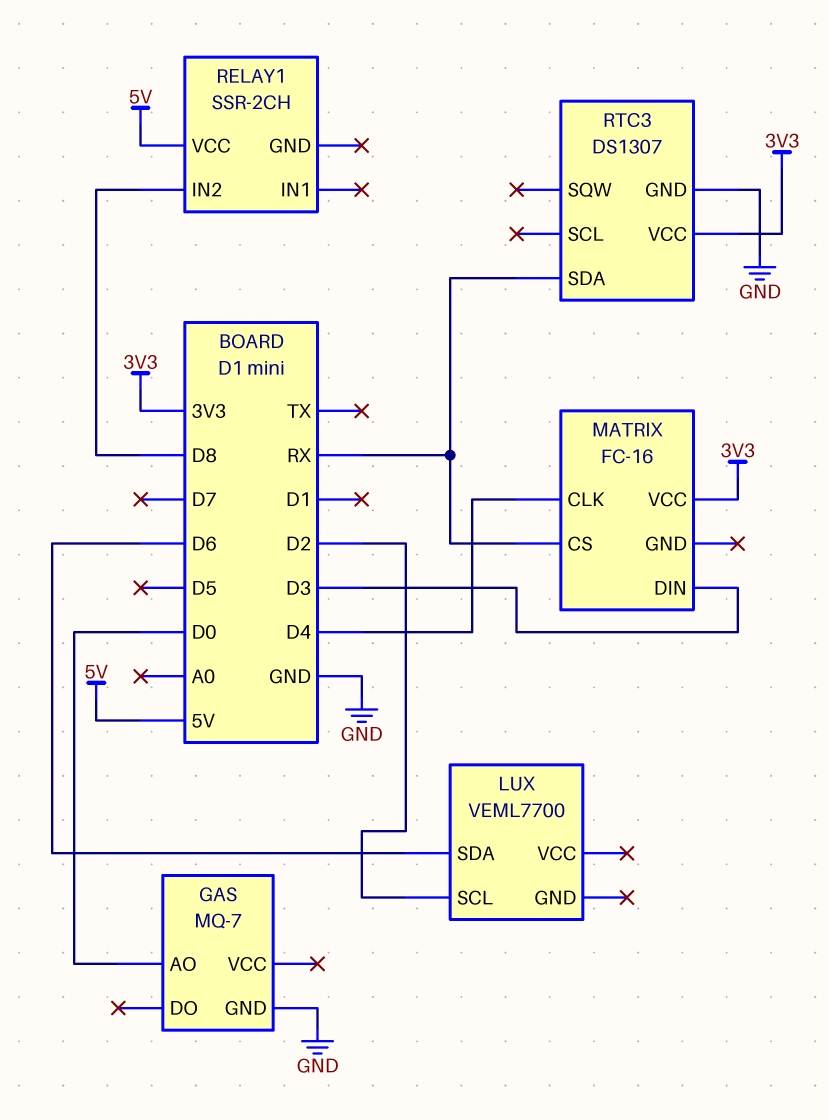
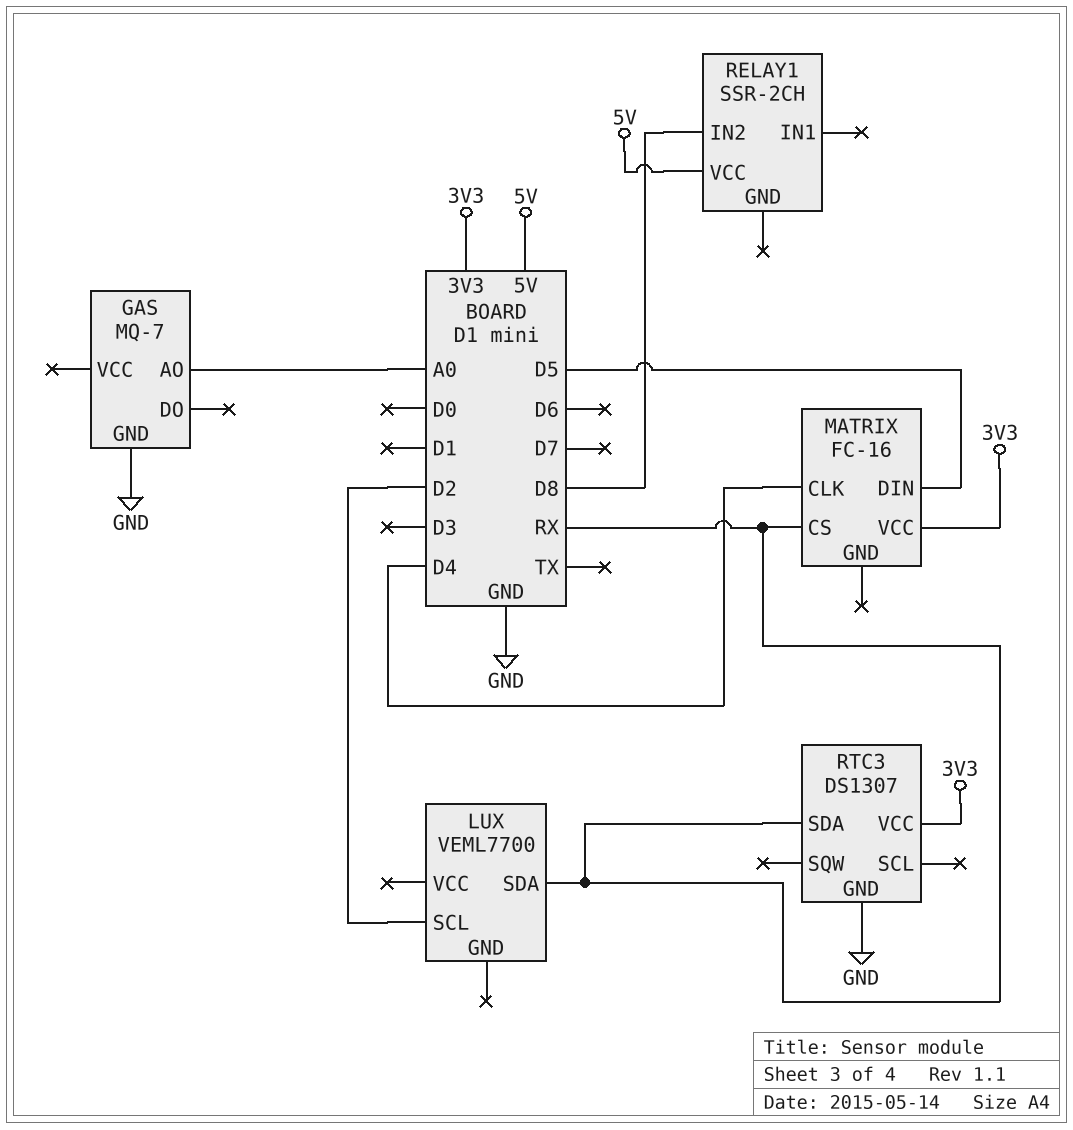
GAS pin AO: D0 -> A0
LUX pin SDA: D6 -> RX
MATRIX pin DIN: D3 -> D5

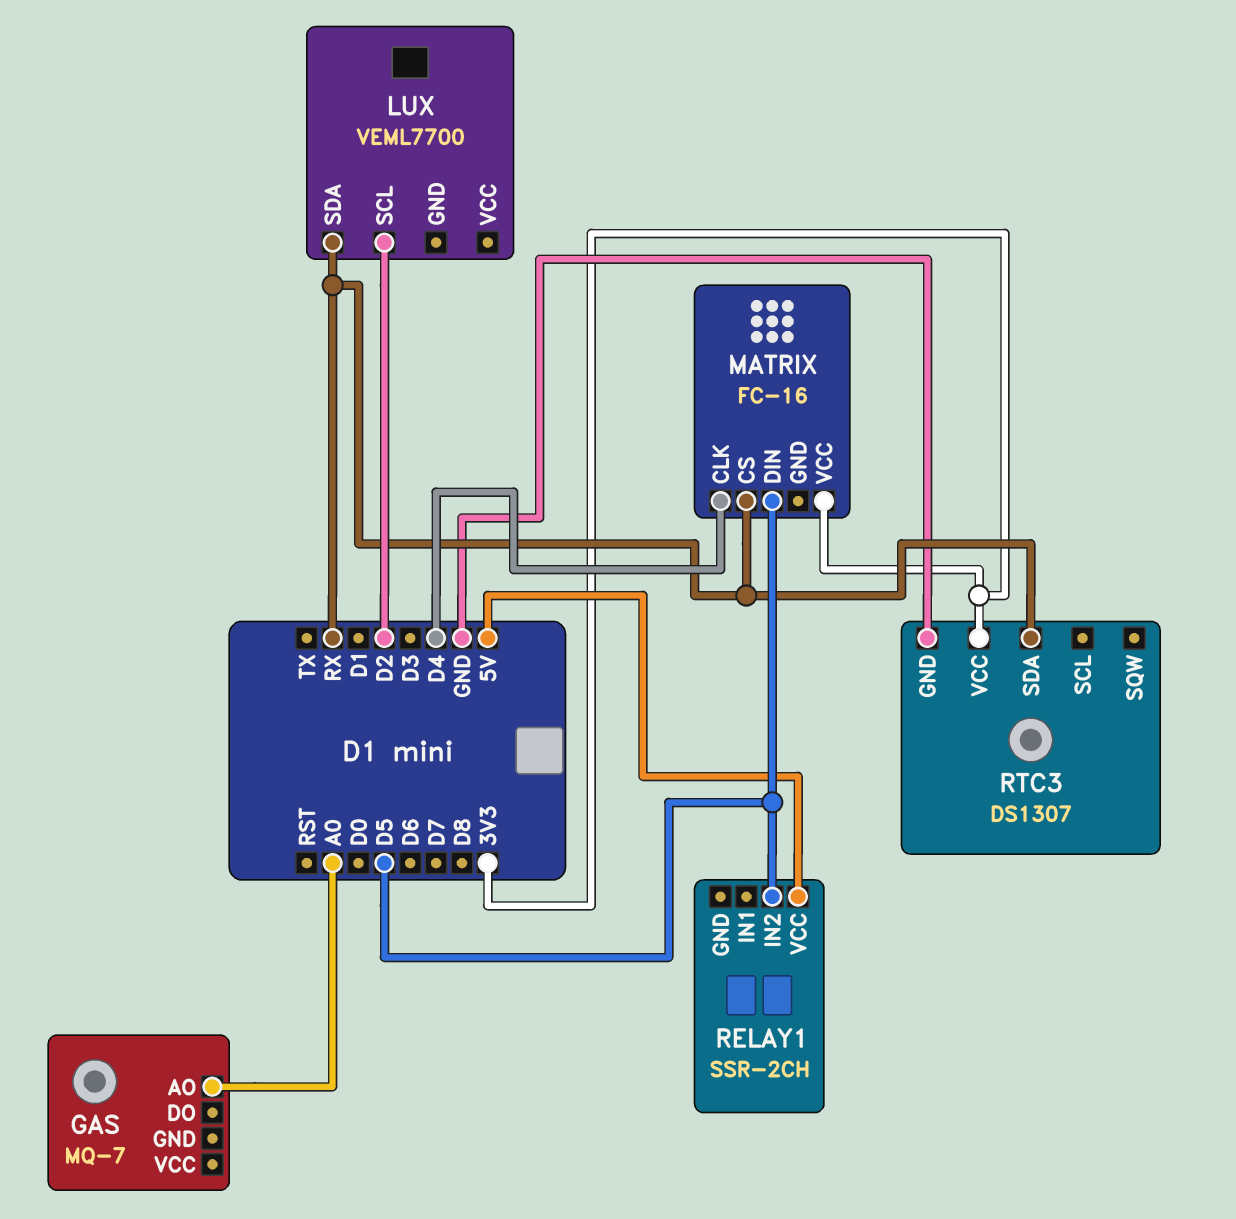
GAS pin GND: GND -> none
RELAY1 pin IN2: D8 -> D5

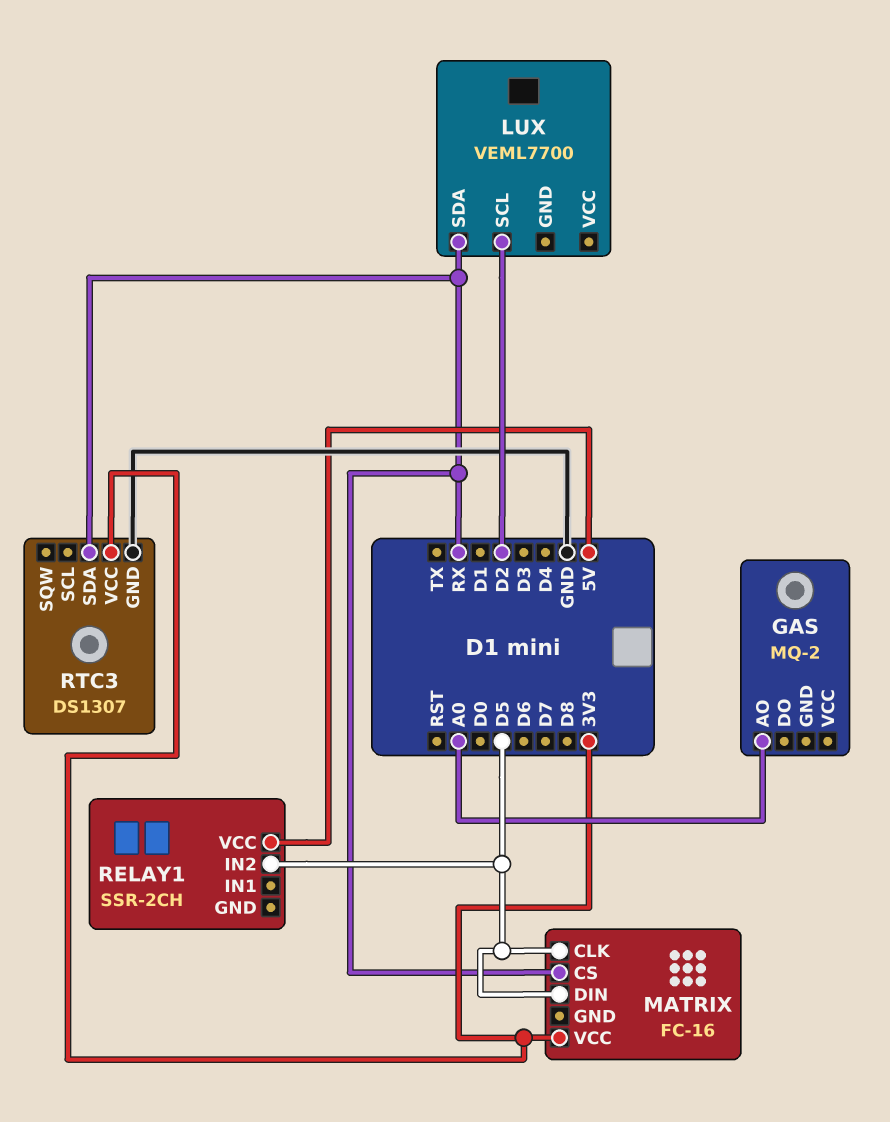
GAS: MQ-7 -> MQ-2
MATRIX pin CLK: D4 -> D5

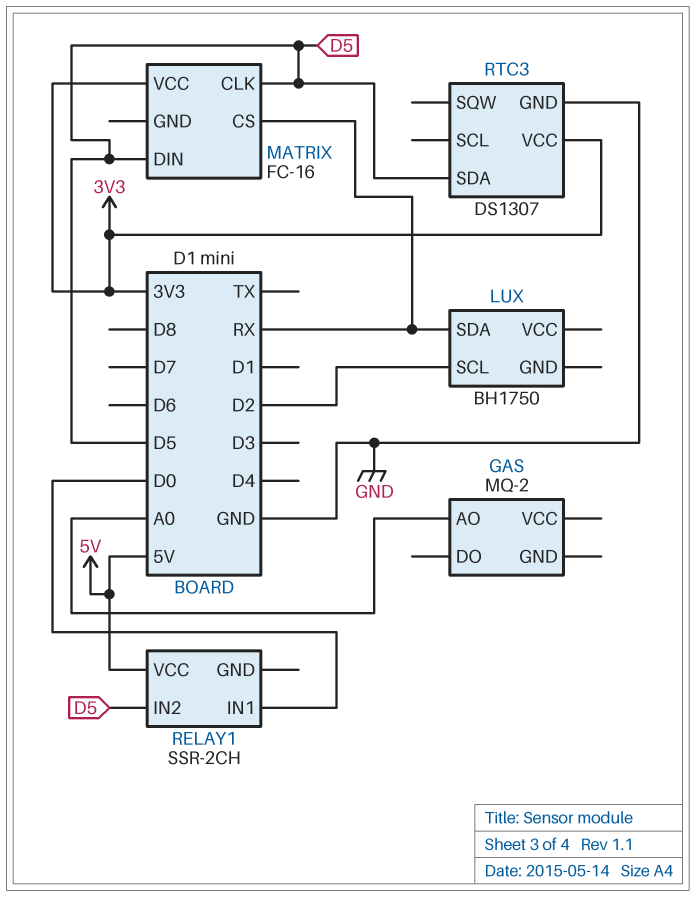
LUX: VEML7700 -> BH1750
RELAY1 pin IN1: none -> D0
RTC3 pin SDA: RX -> D5

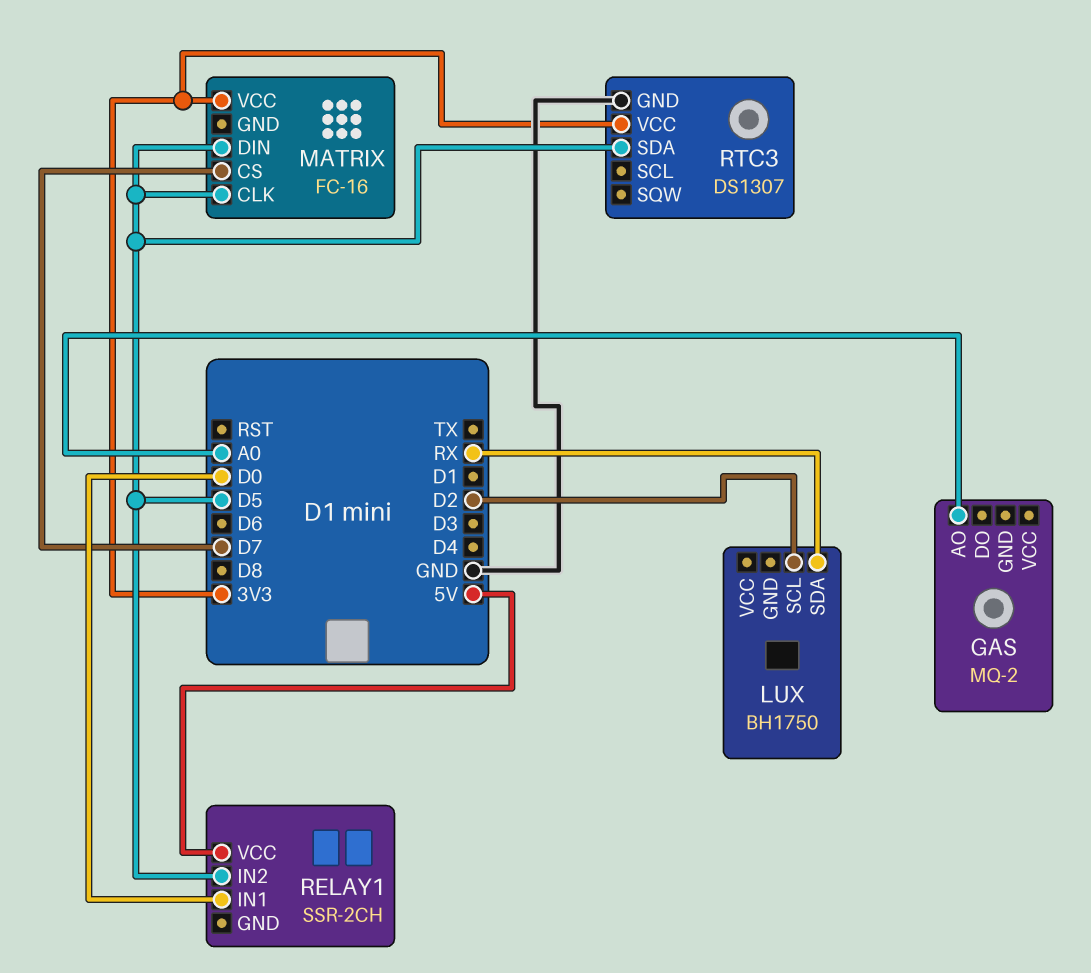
MATRIX pin CS: RX -> D7

